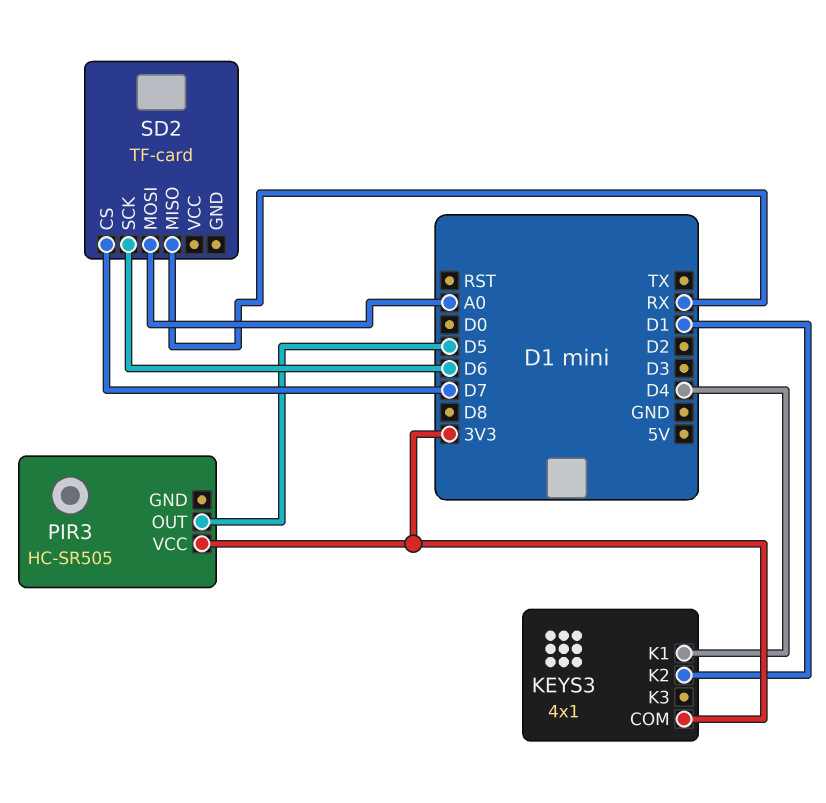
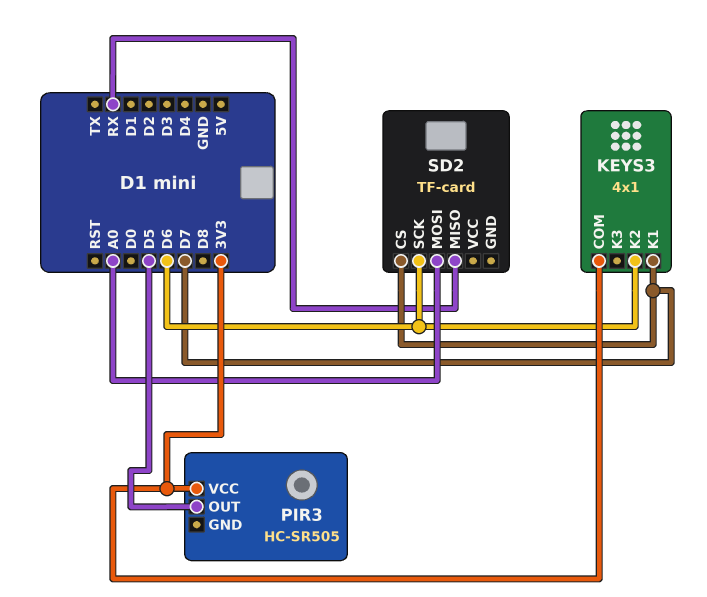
KEYS3 pin K1: D4 -> D7
KEYS3 pin K2: D1 -> D6

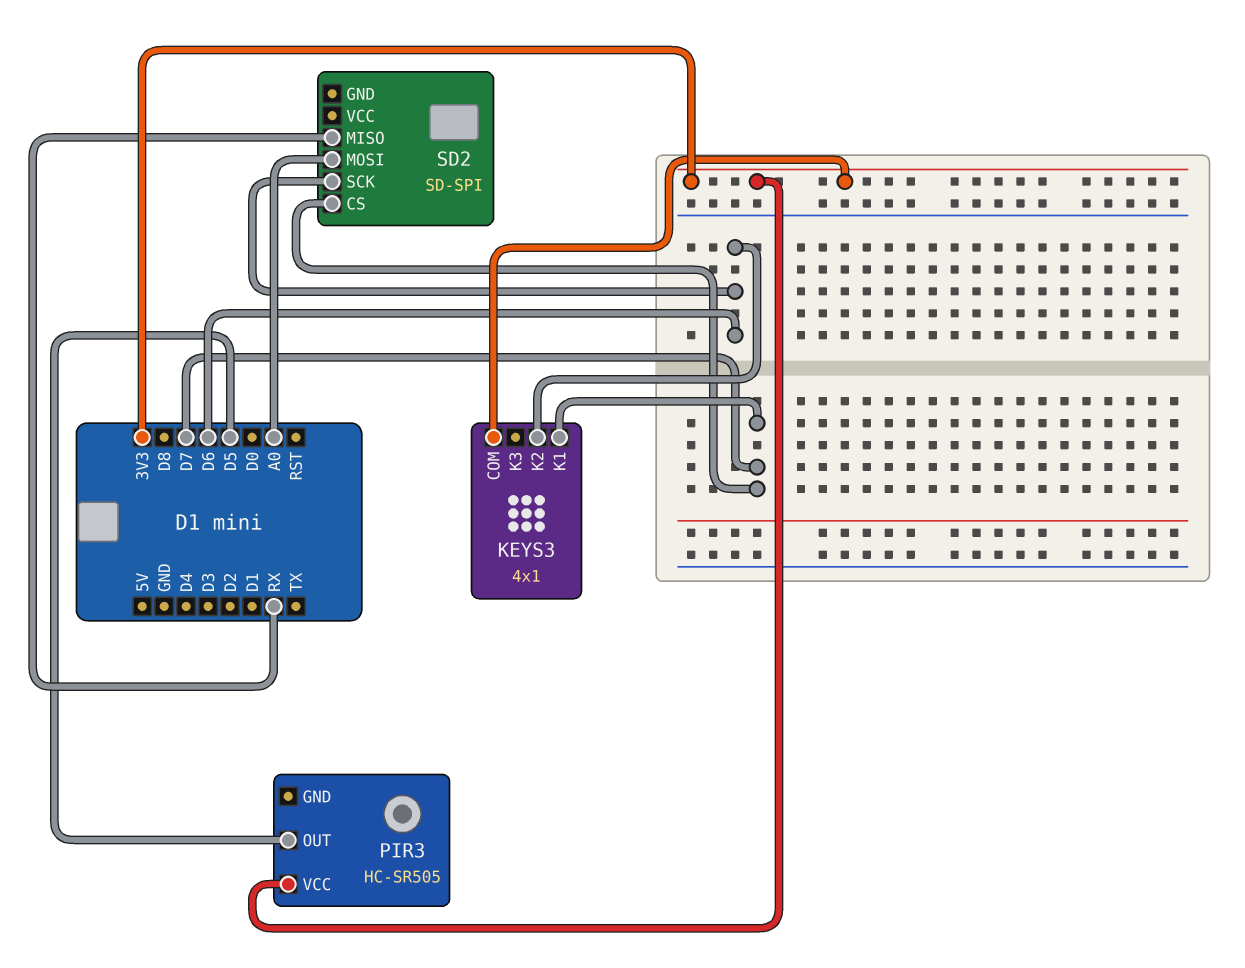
SD2: TF-card -> SD-SPI

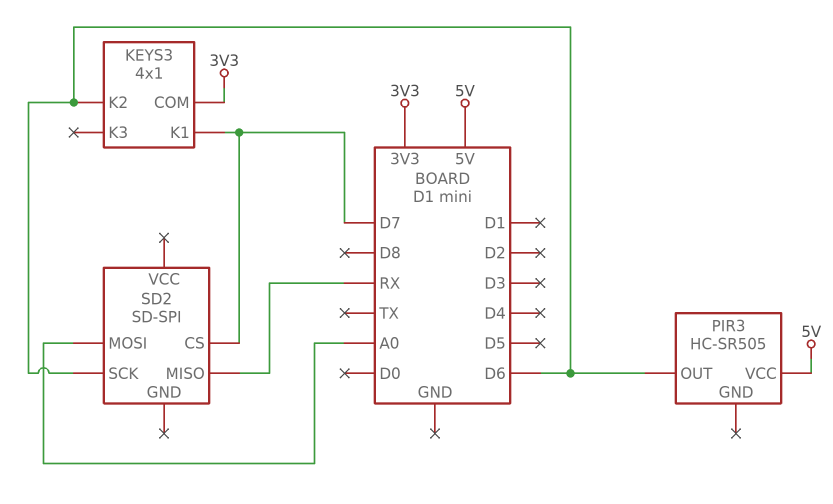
PIR3 pin OUT: D5 -> D6
PIR3 pin VCC: 3V3 -> 5V

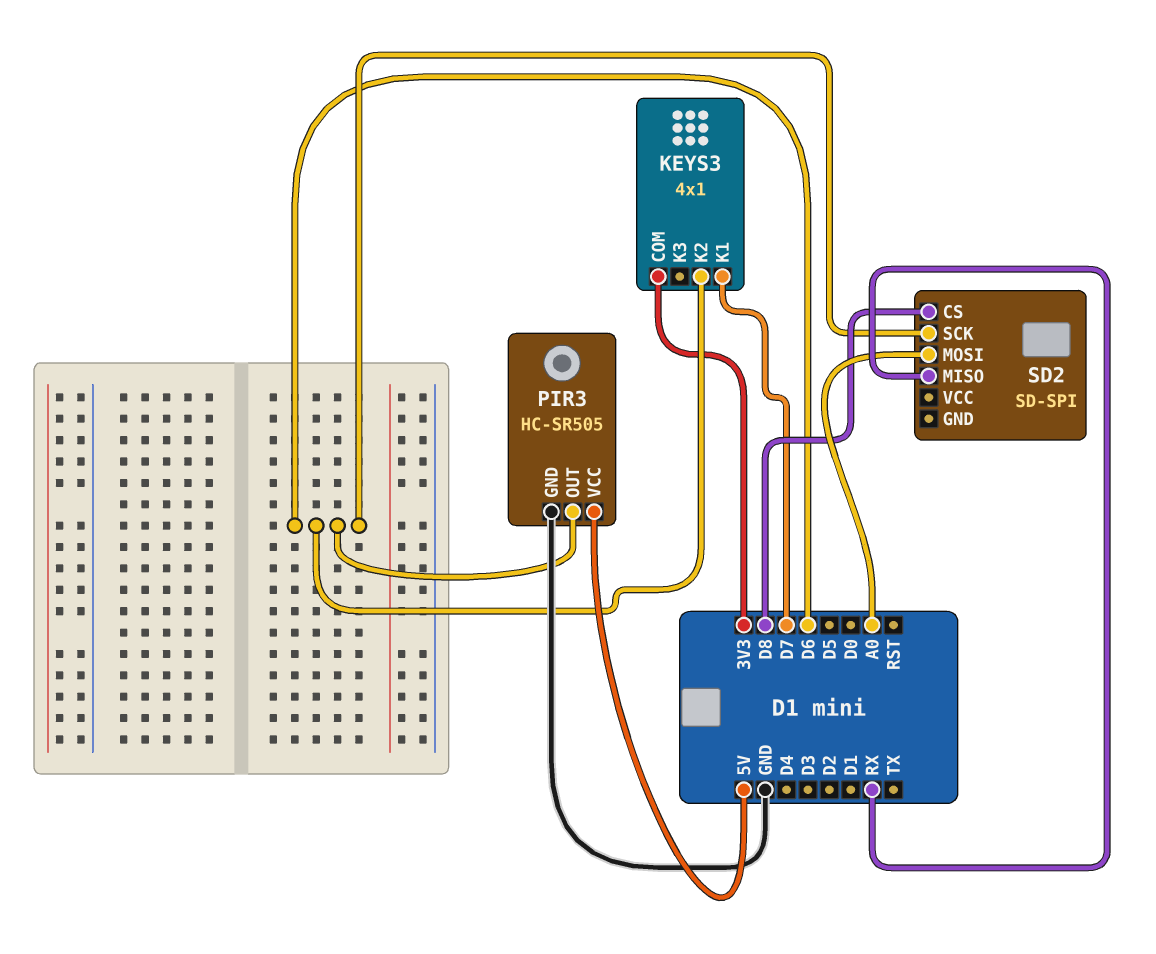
PIR3 pin GND: none -> GND
SD2 pin CS: D7 -> D8

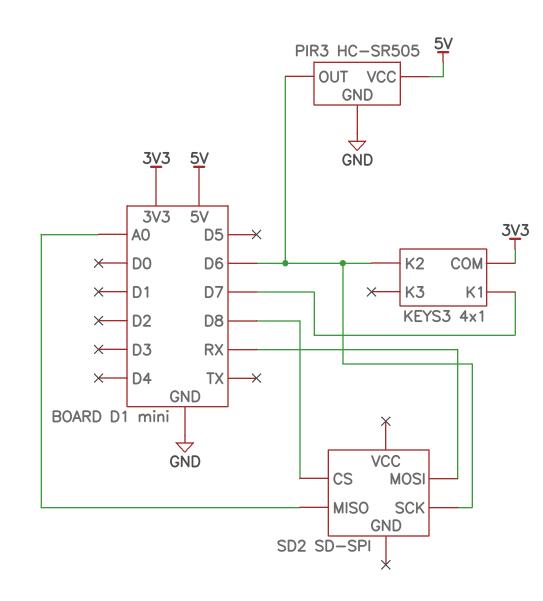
SD2 pin MISO: RX -> A0
SD2 pin MOSI: A0 -> RX

